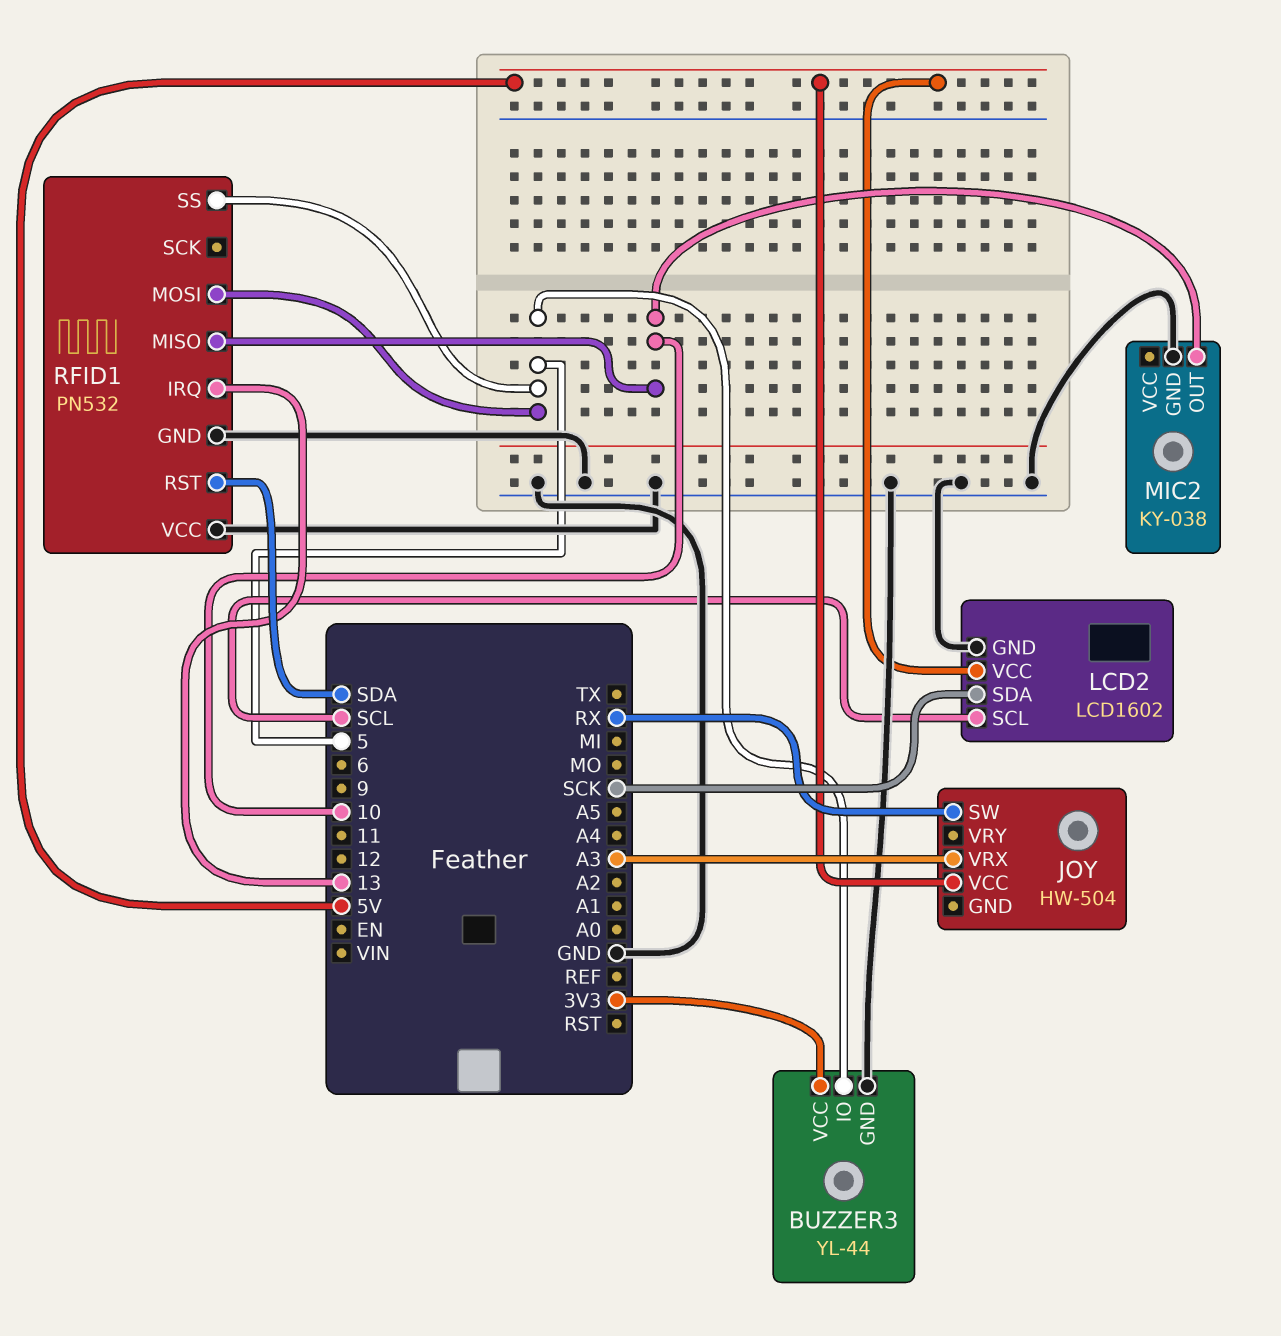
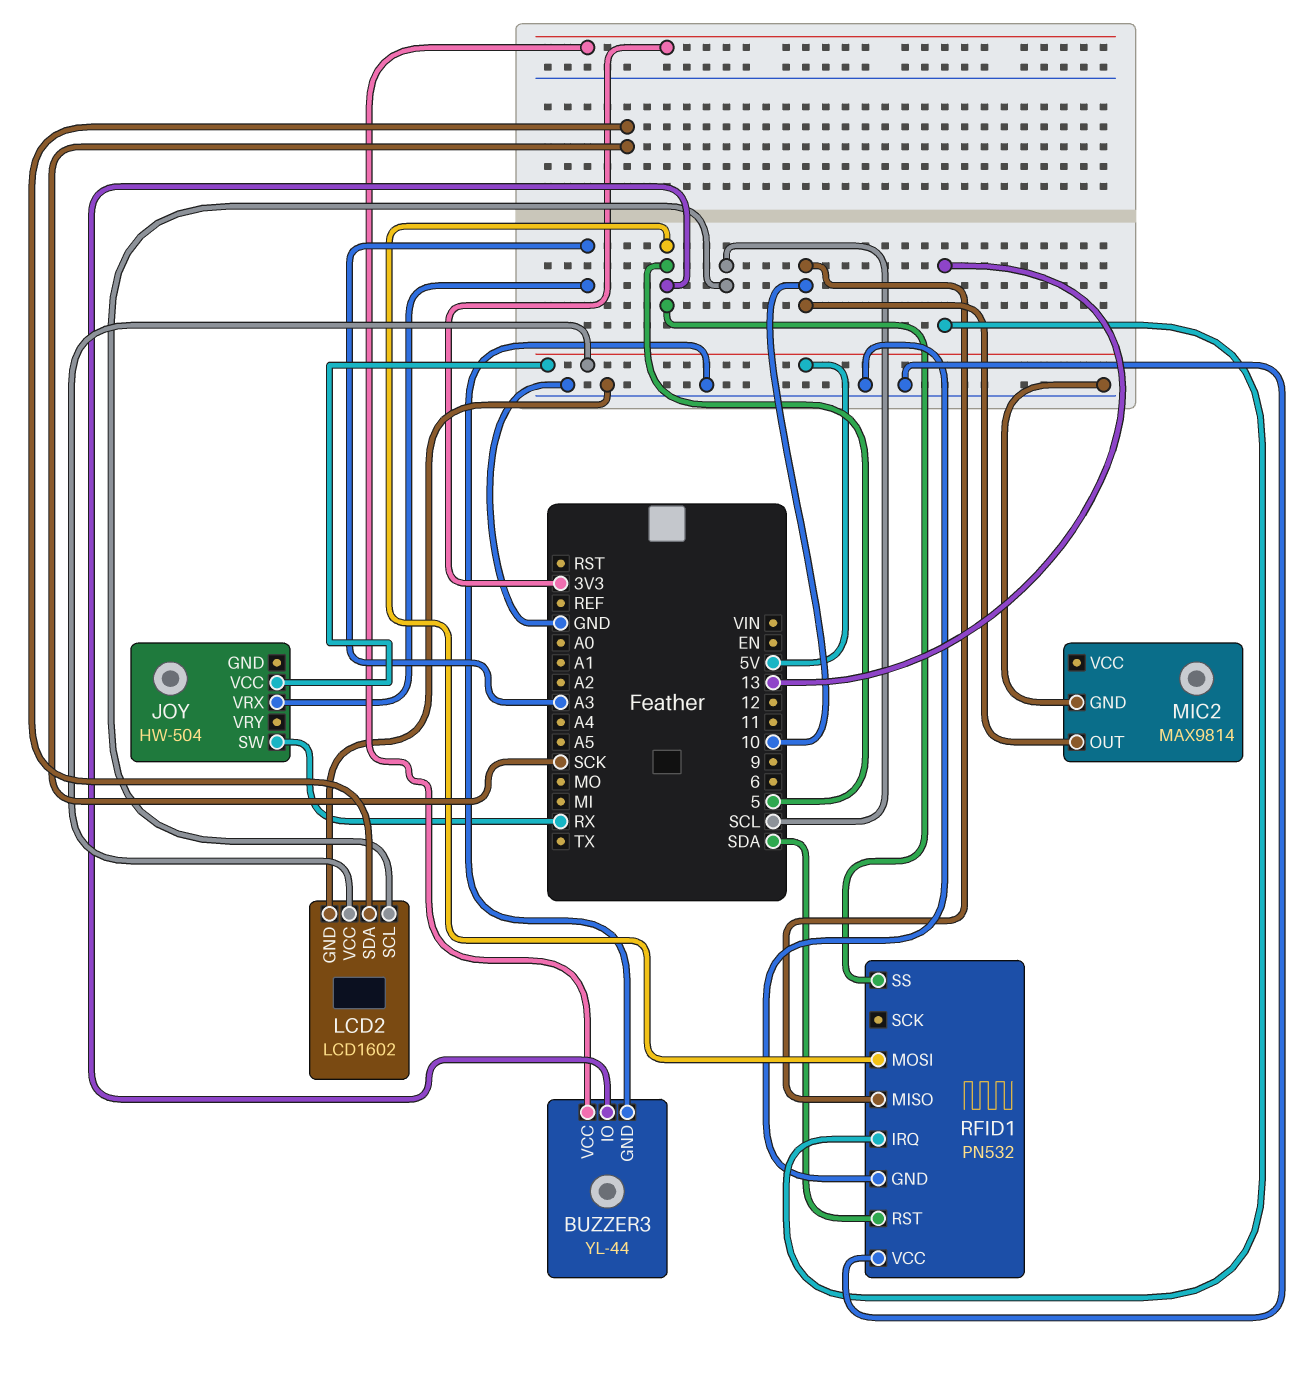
MIC2: KY-038 -> MAX9814

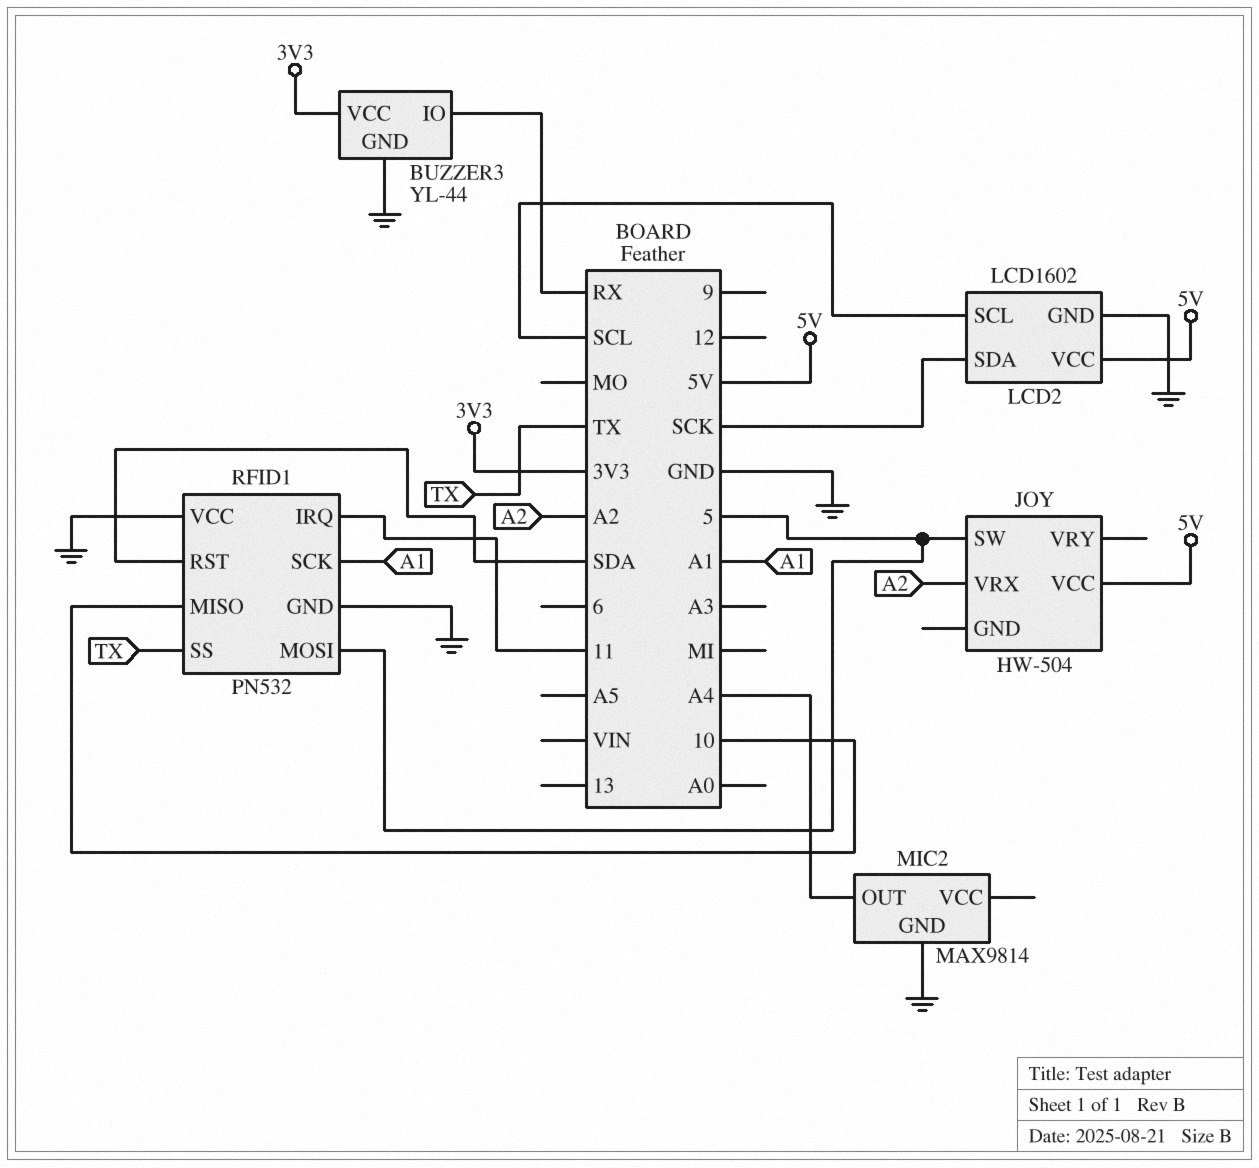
BUZZER3 pin IO: 5 -> RX
JOY pin SW: RX -> 5
JOY pin VRX: A3 -> A2
MIC2 pin OUT: 10 -> A4
RFID1 pin IRQ: 13 -> 11
RFID1 pin SCK: none -> A1
RFID1 pin SS: 5 -> TX

